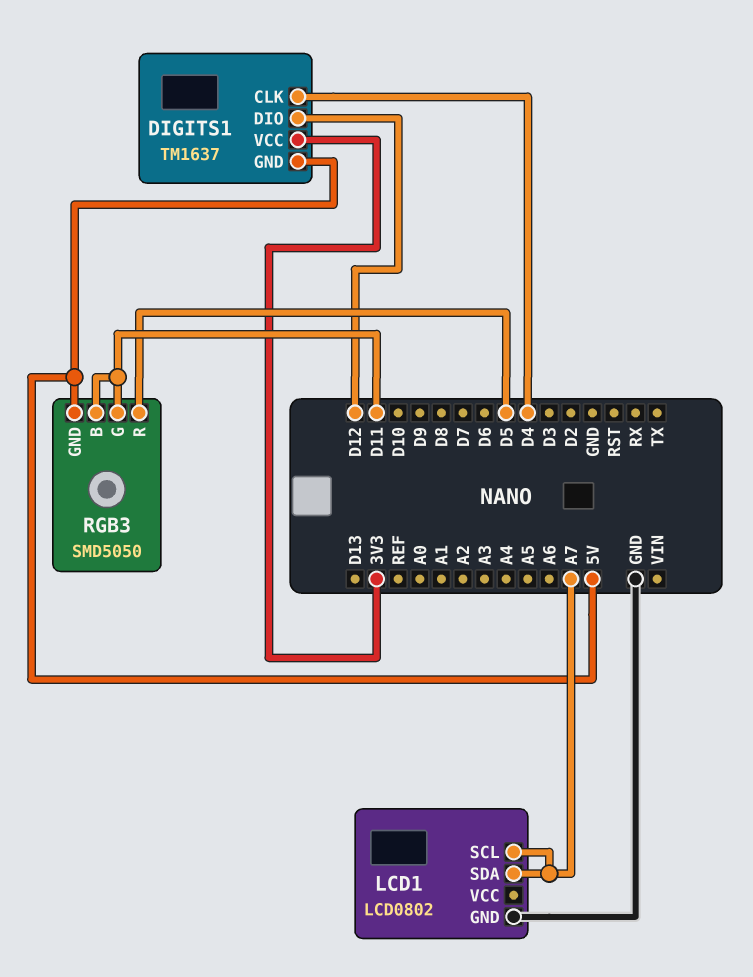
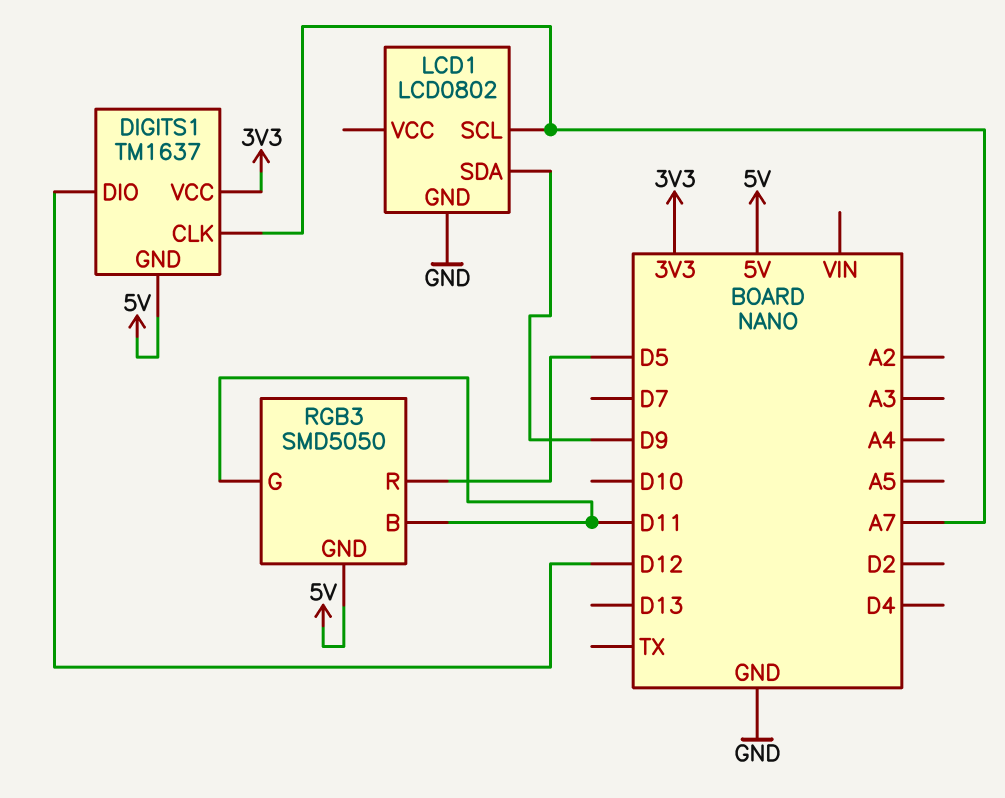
DIGITS1 pin CLK: D4 -> A7
LCD1 pin SDA: A7 -> D9

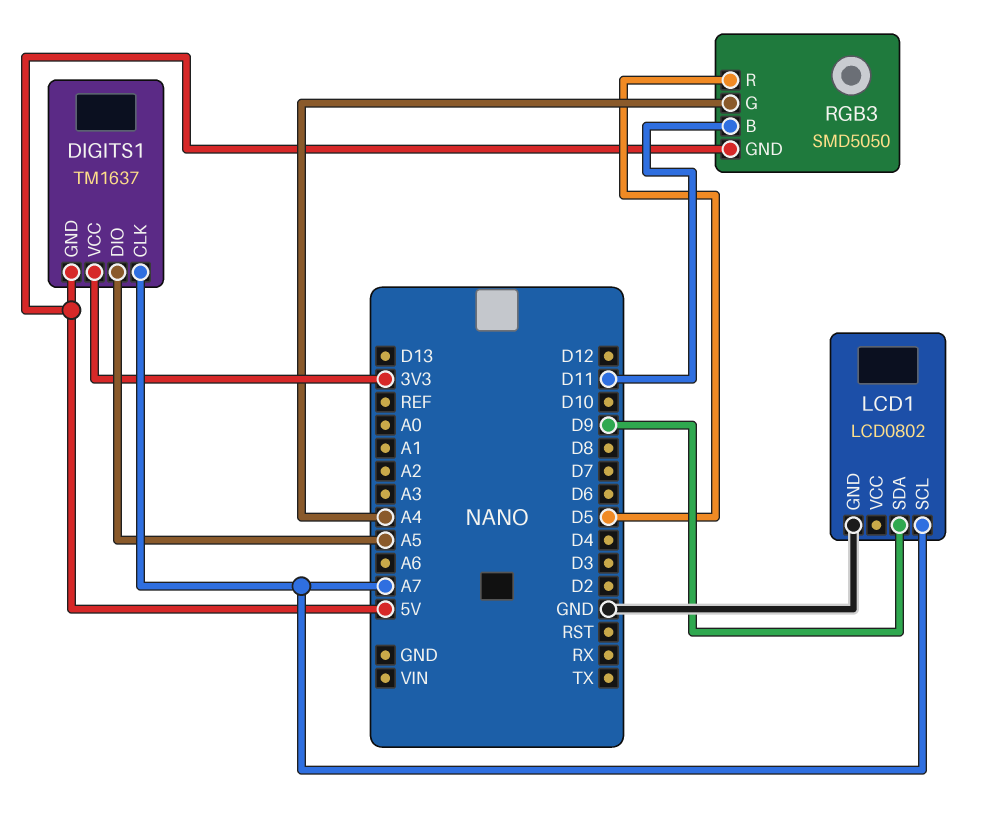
DIGITS1 pin DIO: D12 -> A5
RGB3 pin G: D11 -> A4

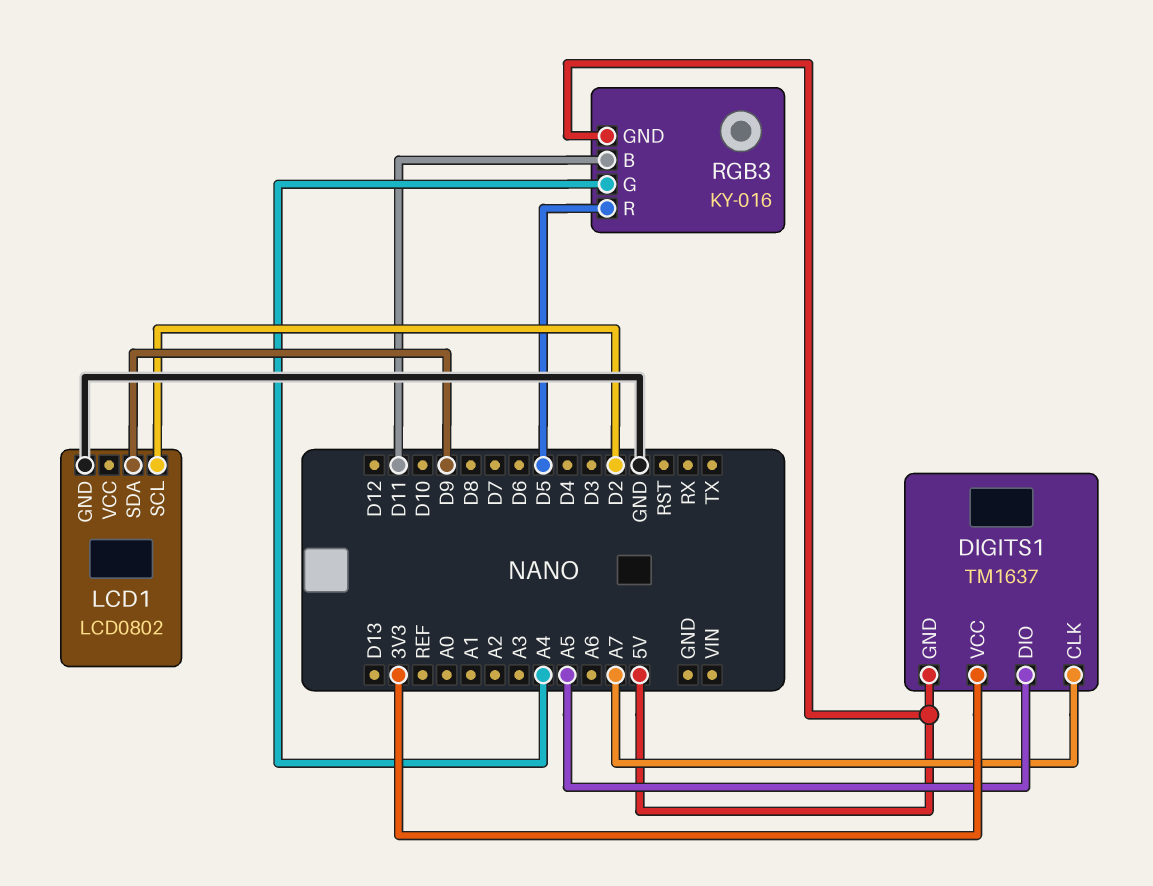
LCD1 pin SCL: A7 -> D2
RGB3: SMD5050 -> KY-016

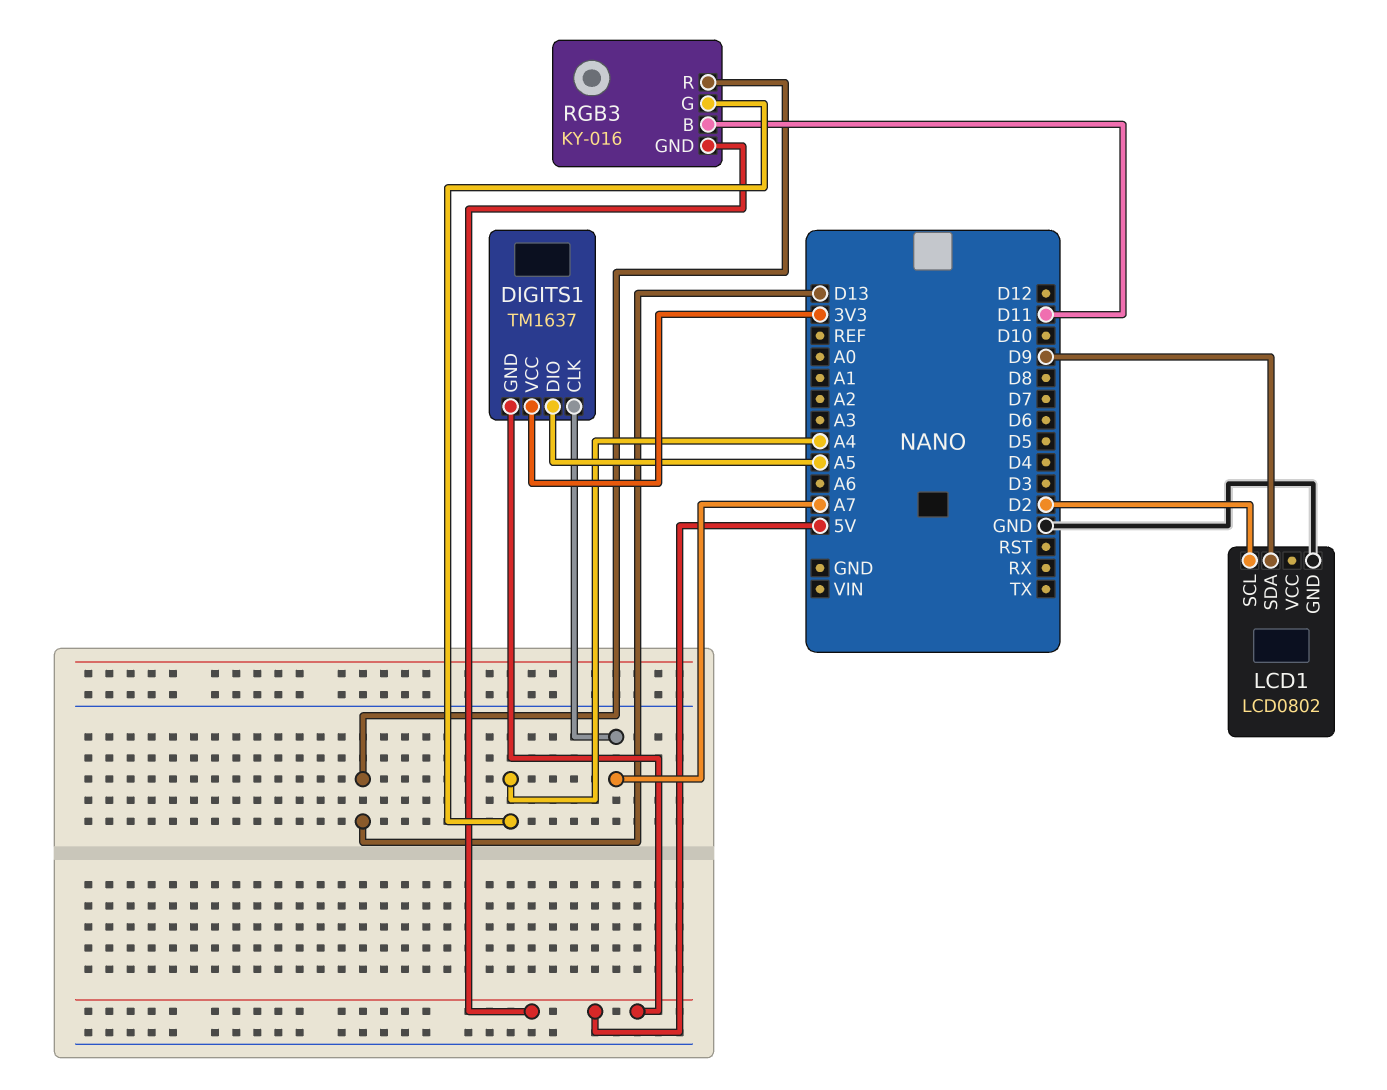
RGB3 pin R: D5 -> D13

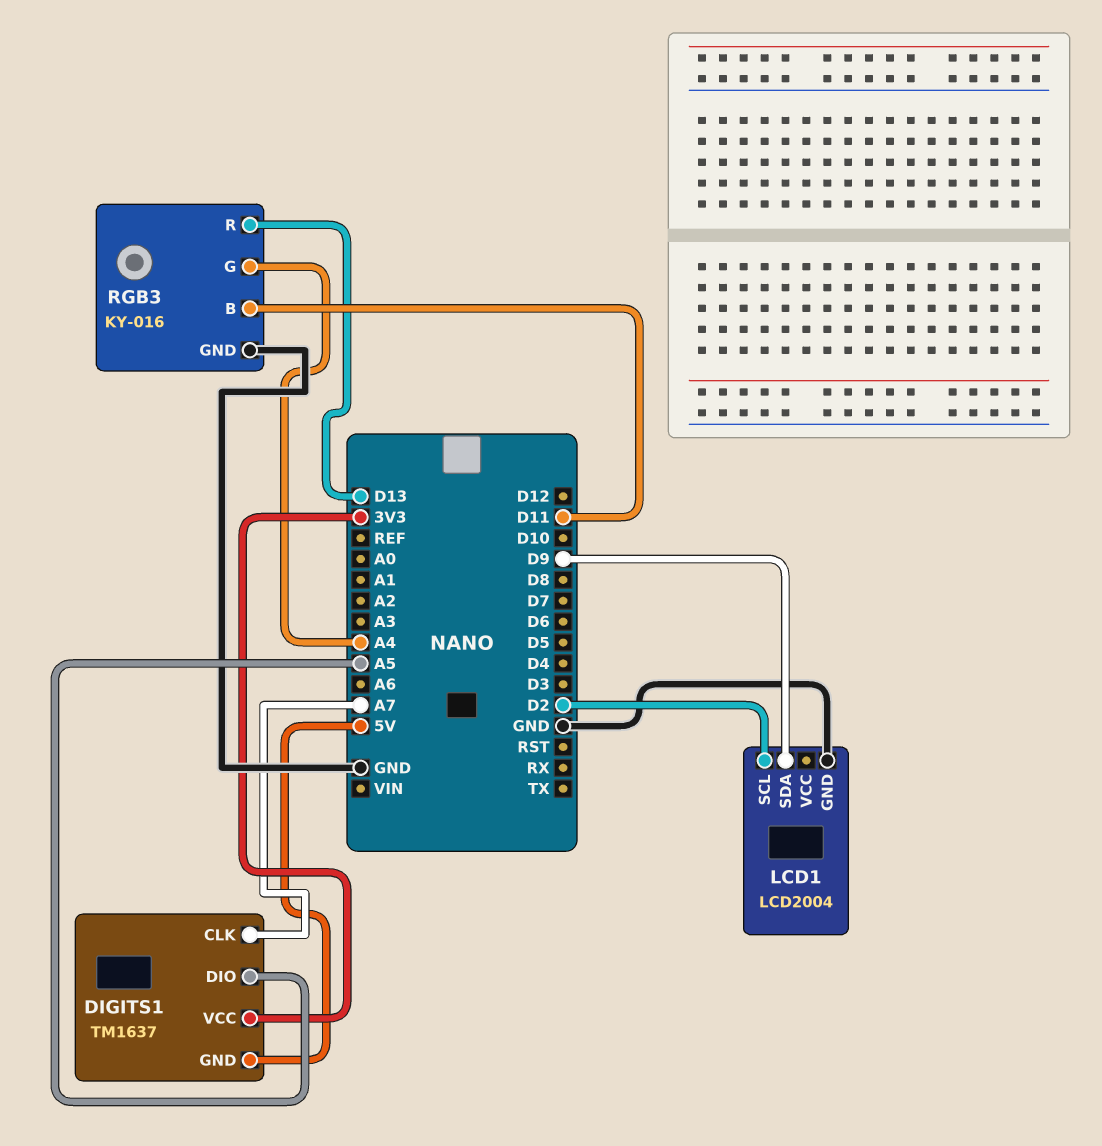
LCD1: LCD0802 -> LCD2004
RGB3 pin GND: 5V -> GND

